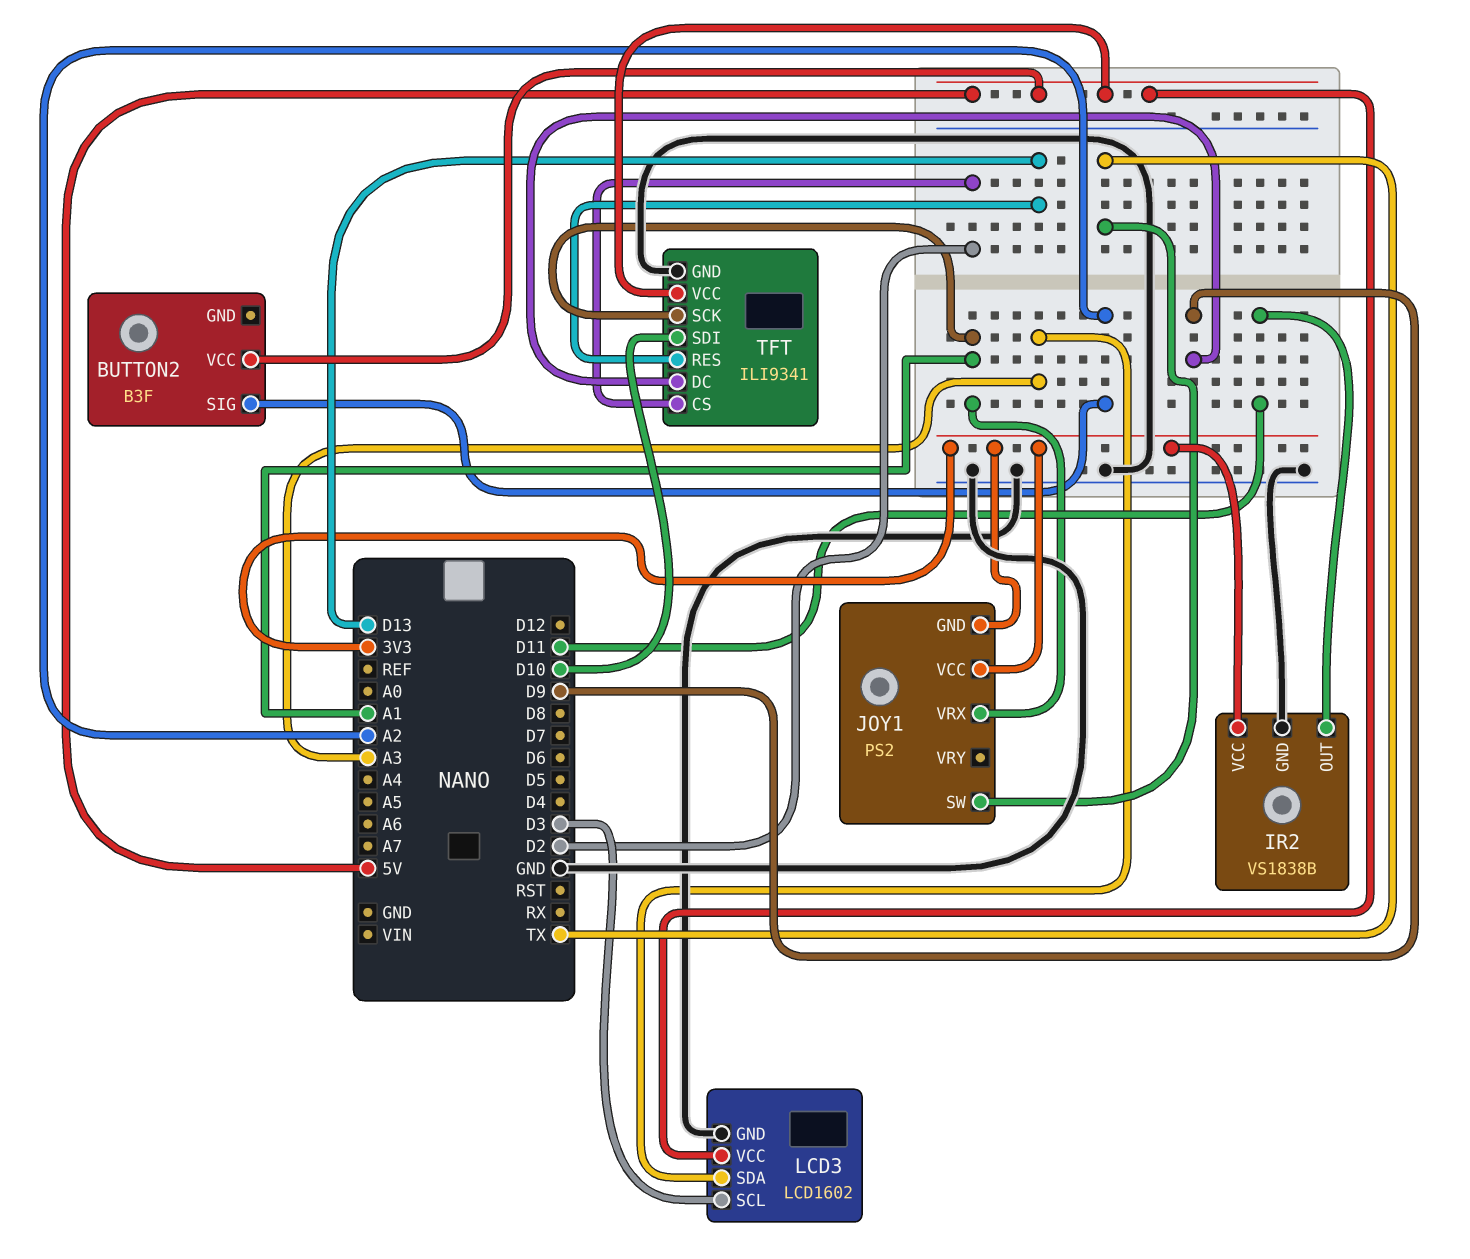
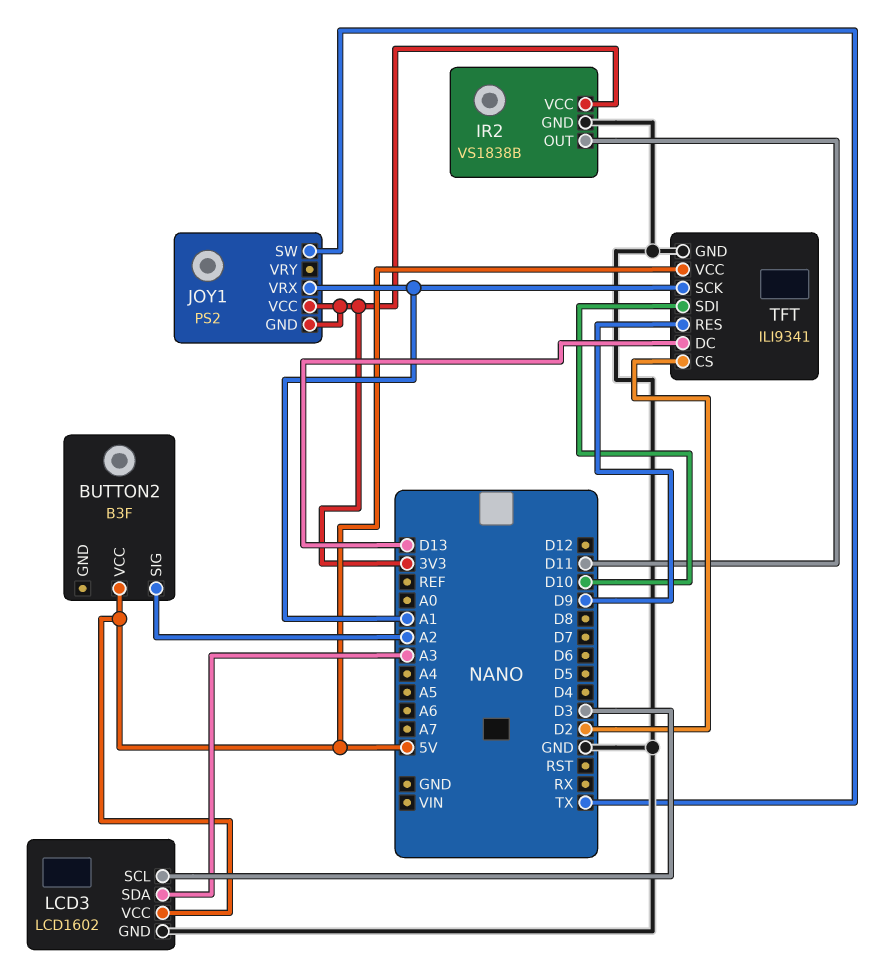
TFT pin DC: D9 -> D13
TFT pin RES: D13 -> D9

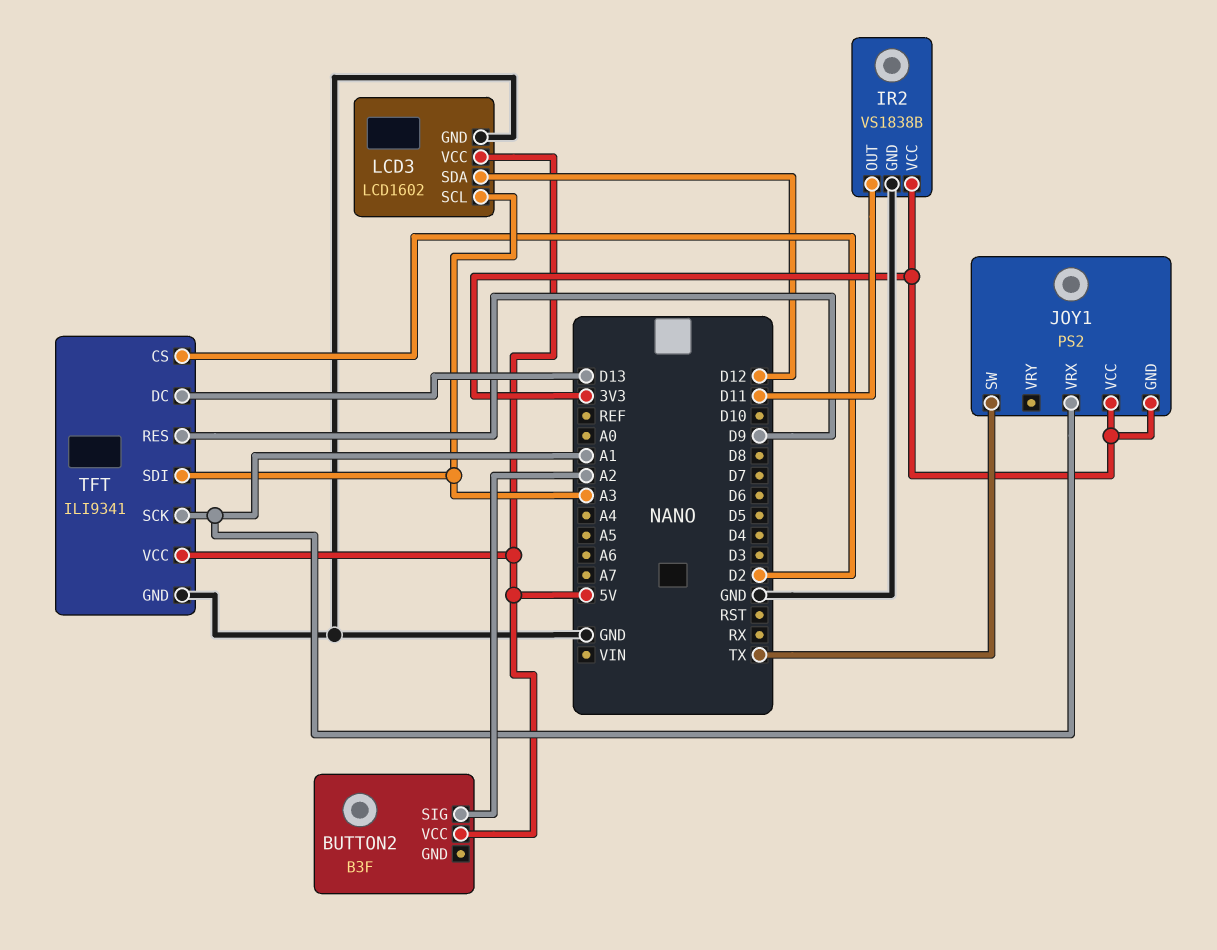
LCD3 pin SCL: D3 -> A3
LCD3 pin SDA: A3 -> D12
TFT pin SDI: D10 -> A3

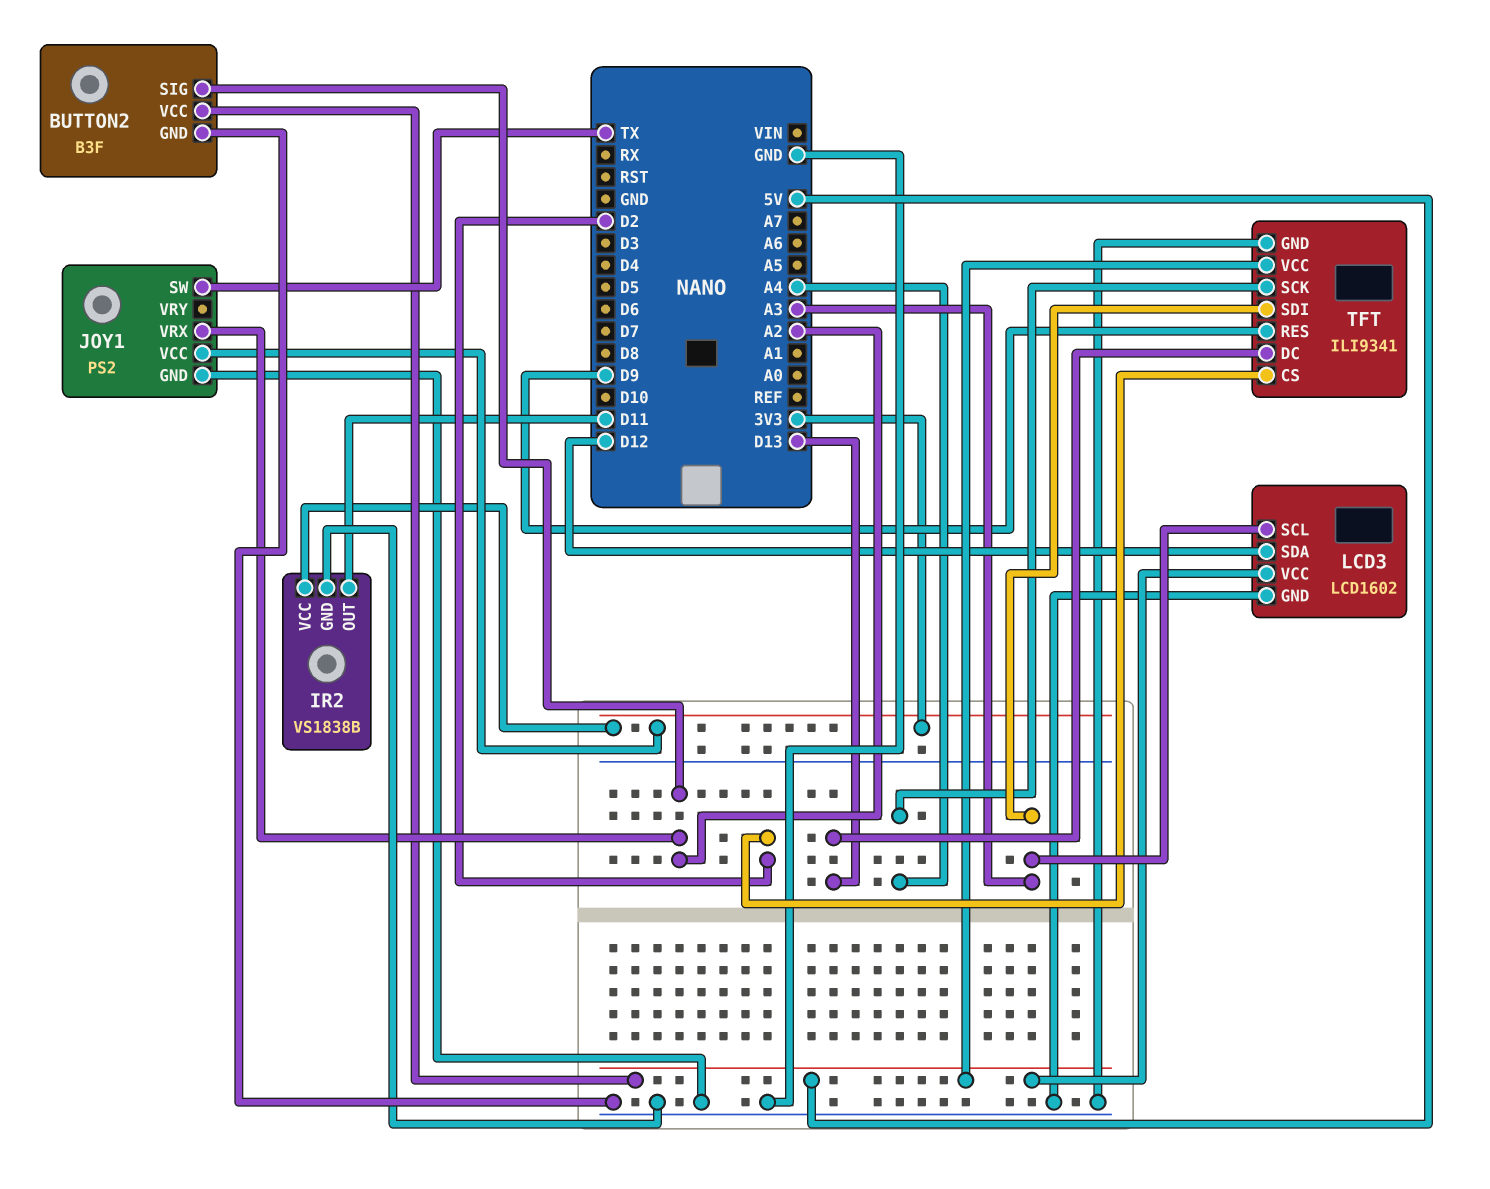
BUTTON2 pin GND: none -> GND
JOY1 pin GND: 3V3 -> GND
JOY1 pin VRX: A1 -> A2
TFT pin SCK: A1 -> A4

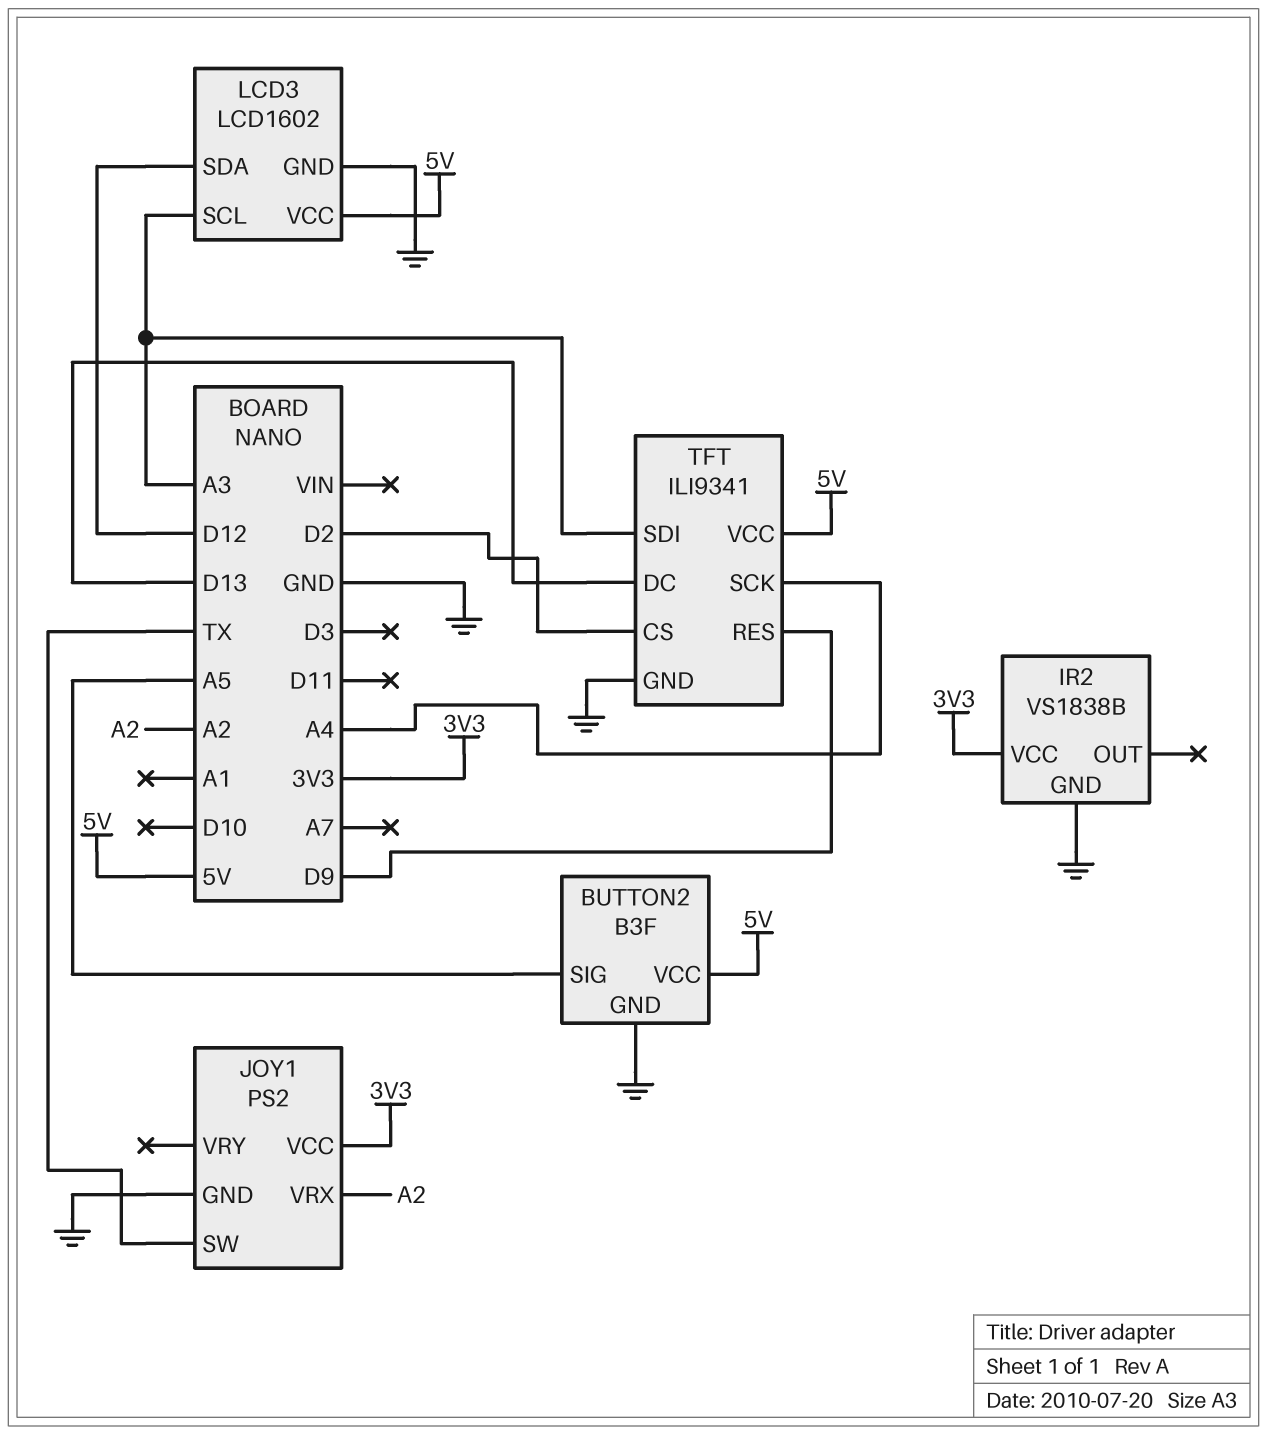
BUTTON2 pin SIG: A2 -> A5
IR2 pin OUT: D11 -> none

